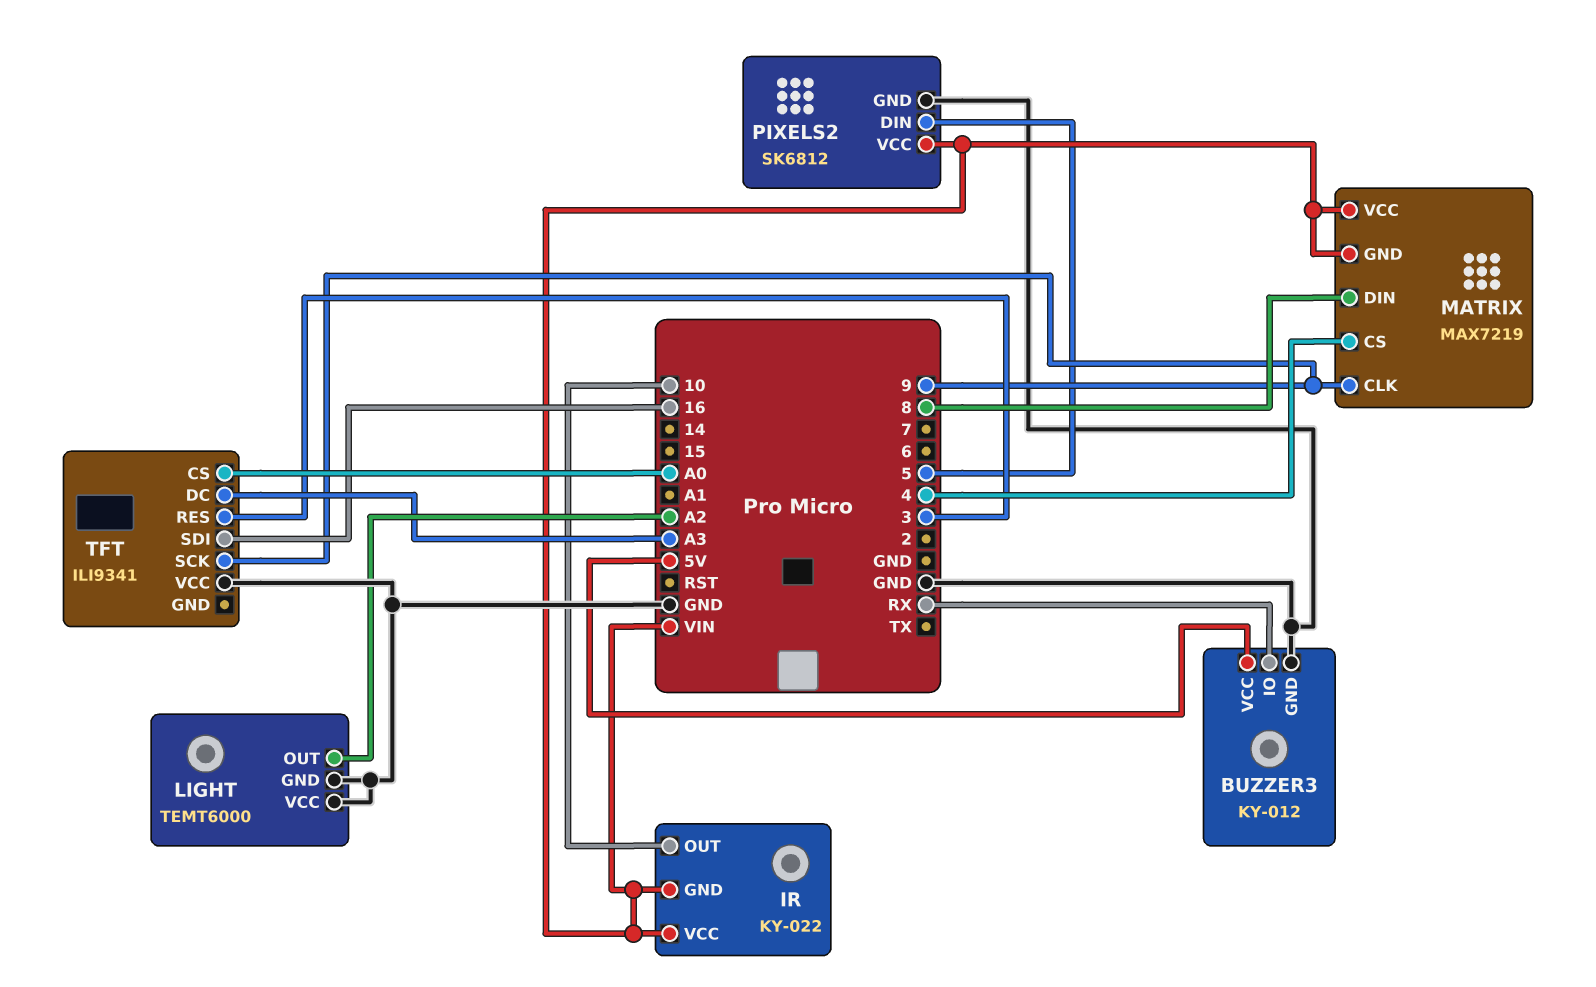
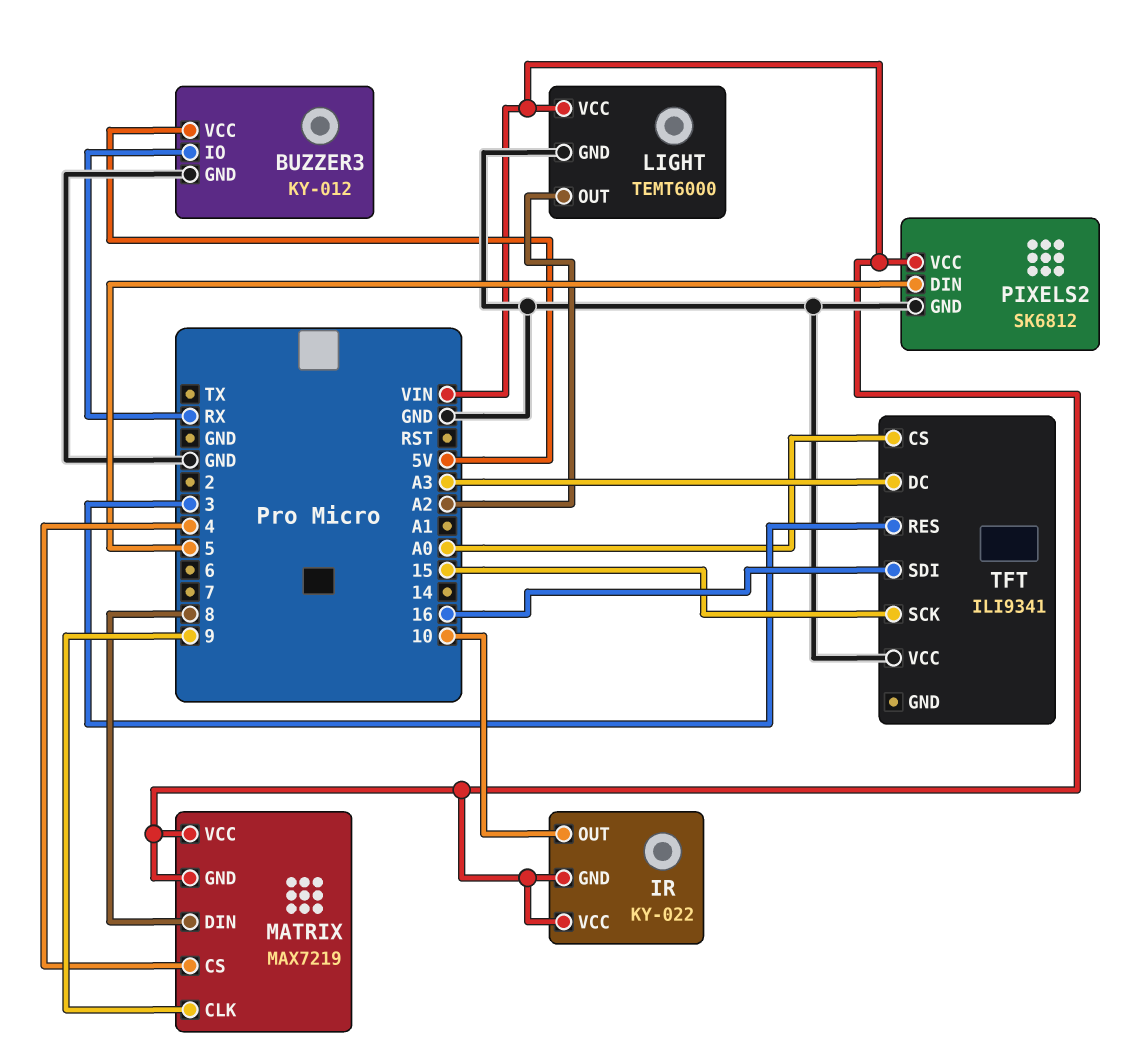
LIGHT pin VCC: GND -> VIN
TFT pin SCK: 9 -> 15

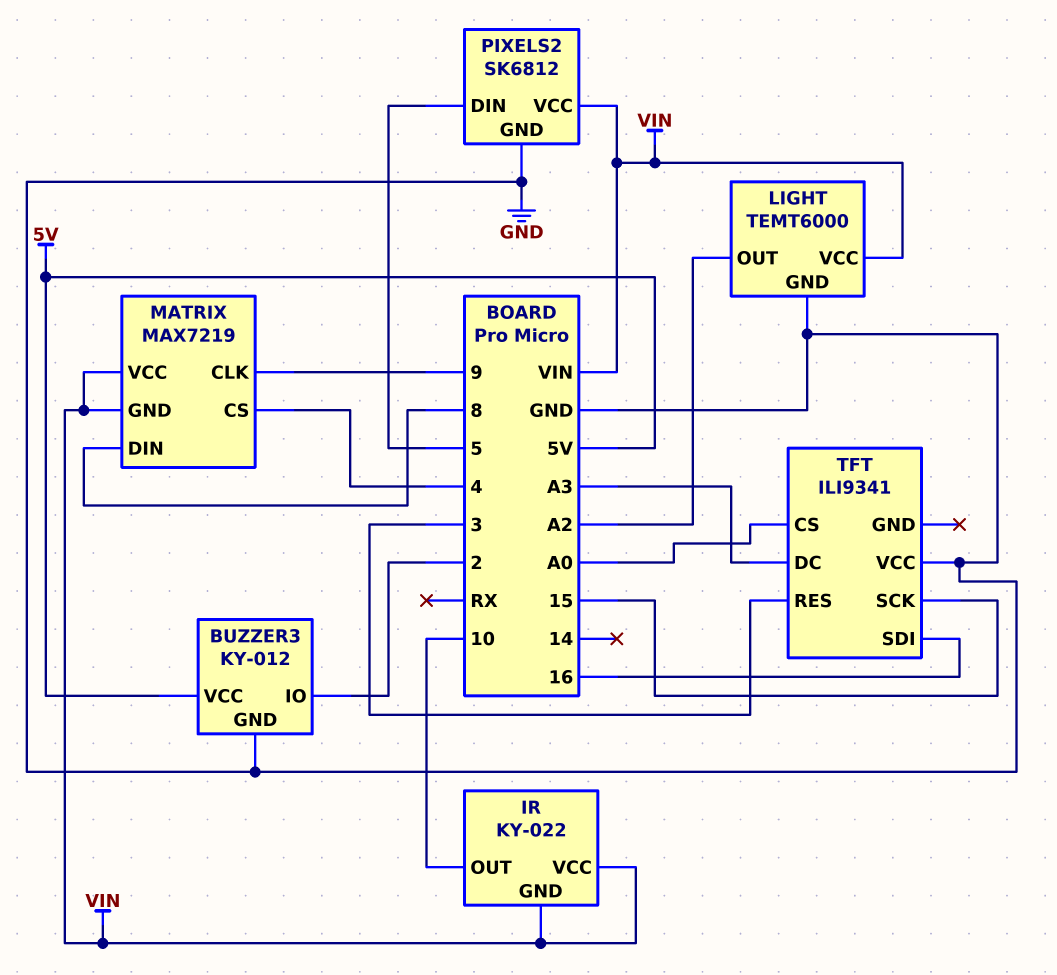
BUZZER3 pin IO: RX -> 2

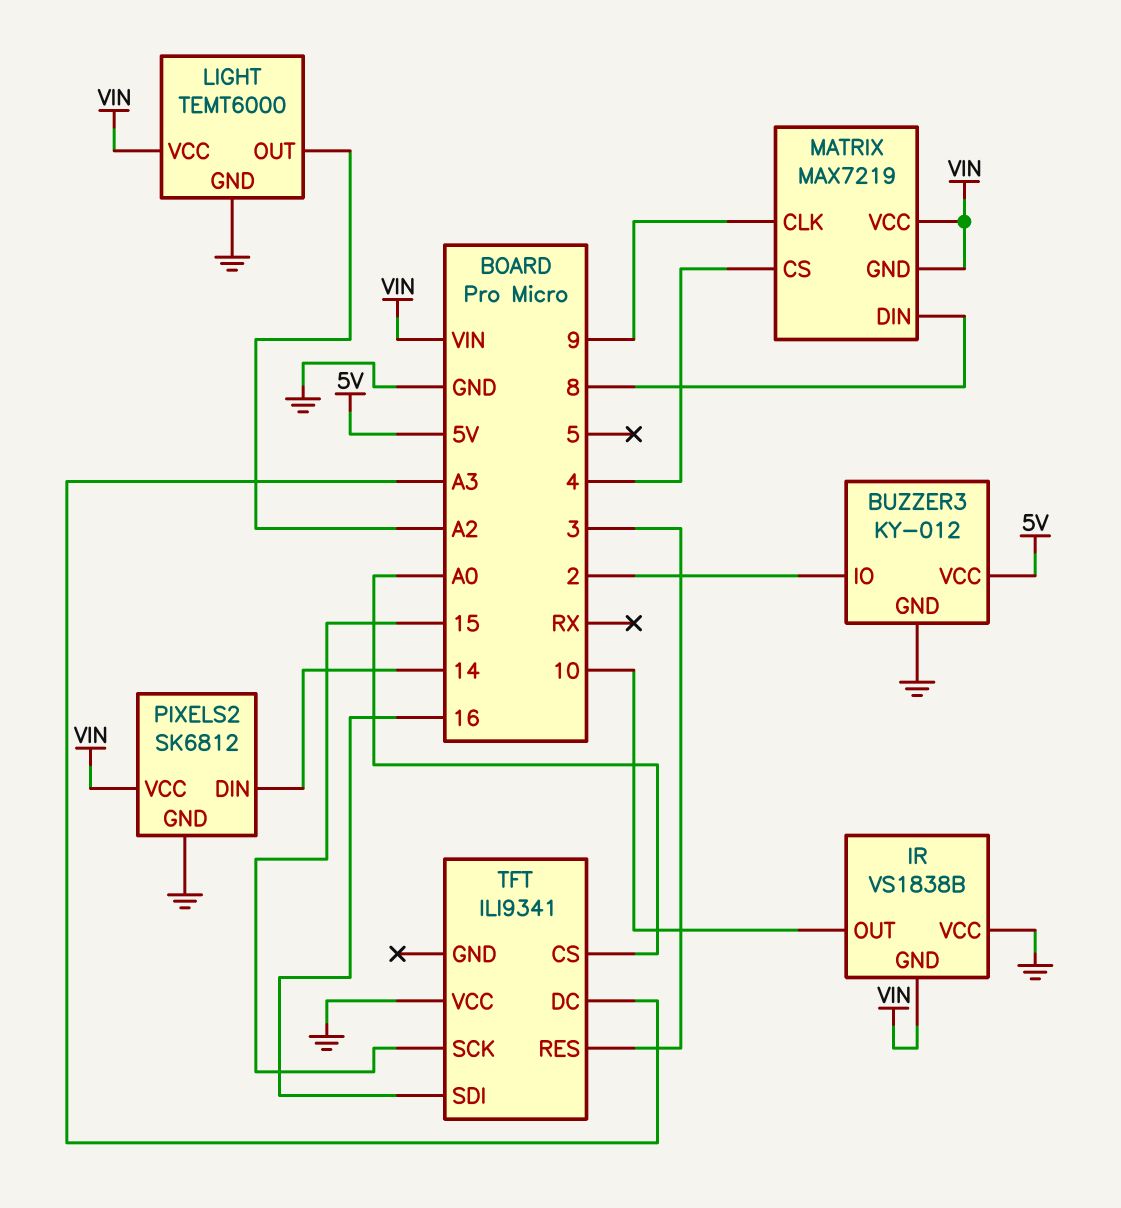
IR: KY-022 -> VS1838B
IR pin VCC: VIN -> GND
PIXELS2 pin DIN: 5 -> 14

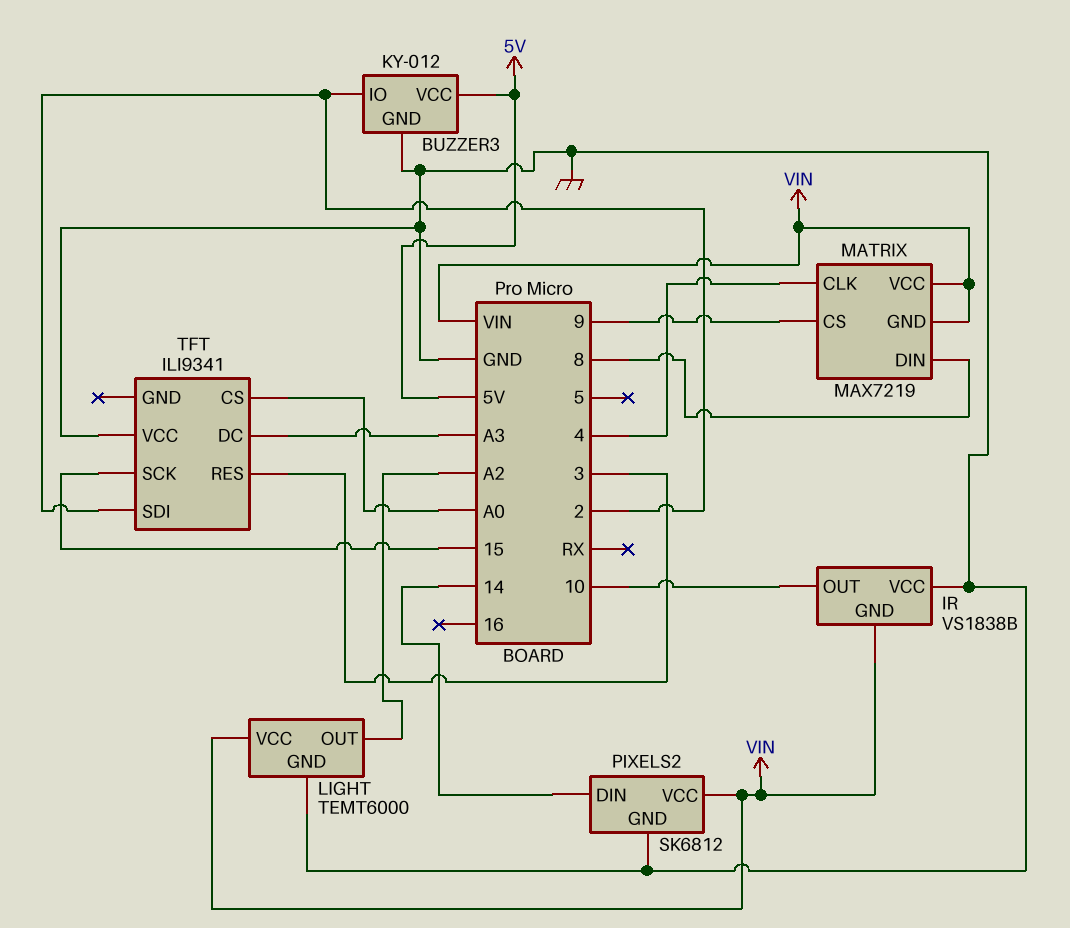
MATRIX pin CLK: 9 -> 4
MATRIX pin CS: 4 -> 9
TFT pin SDI: 16 -> 2

